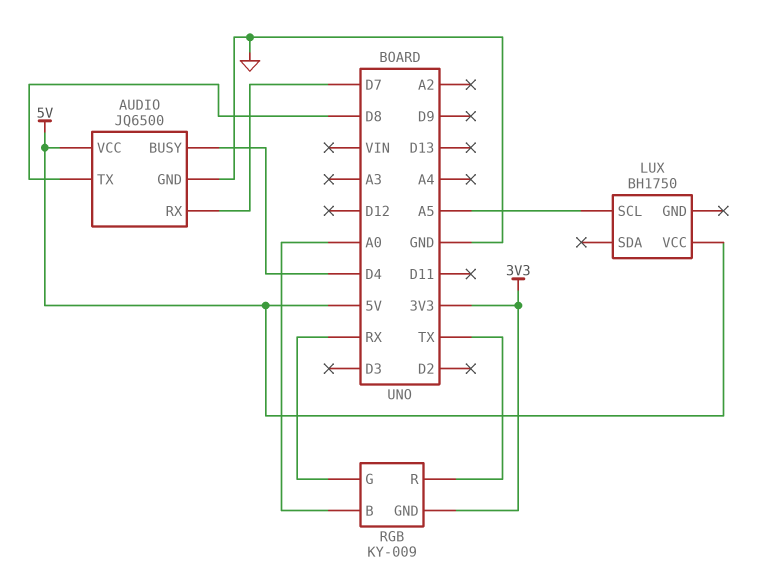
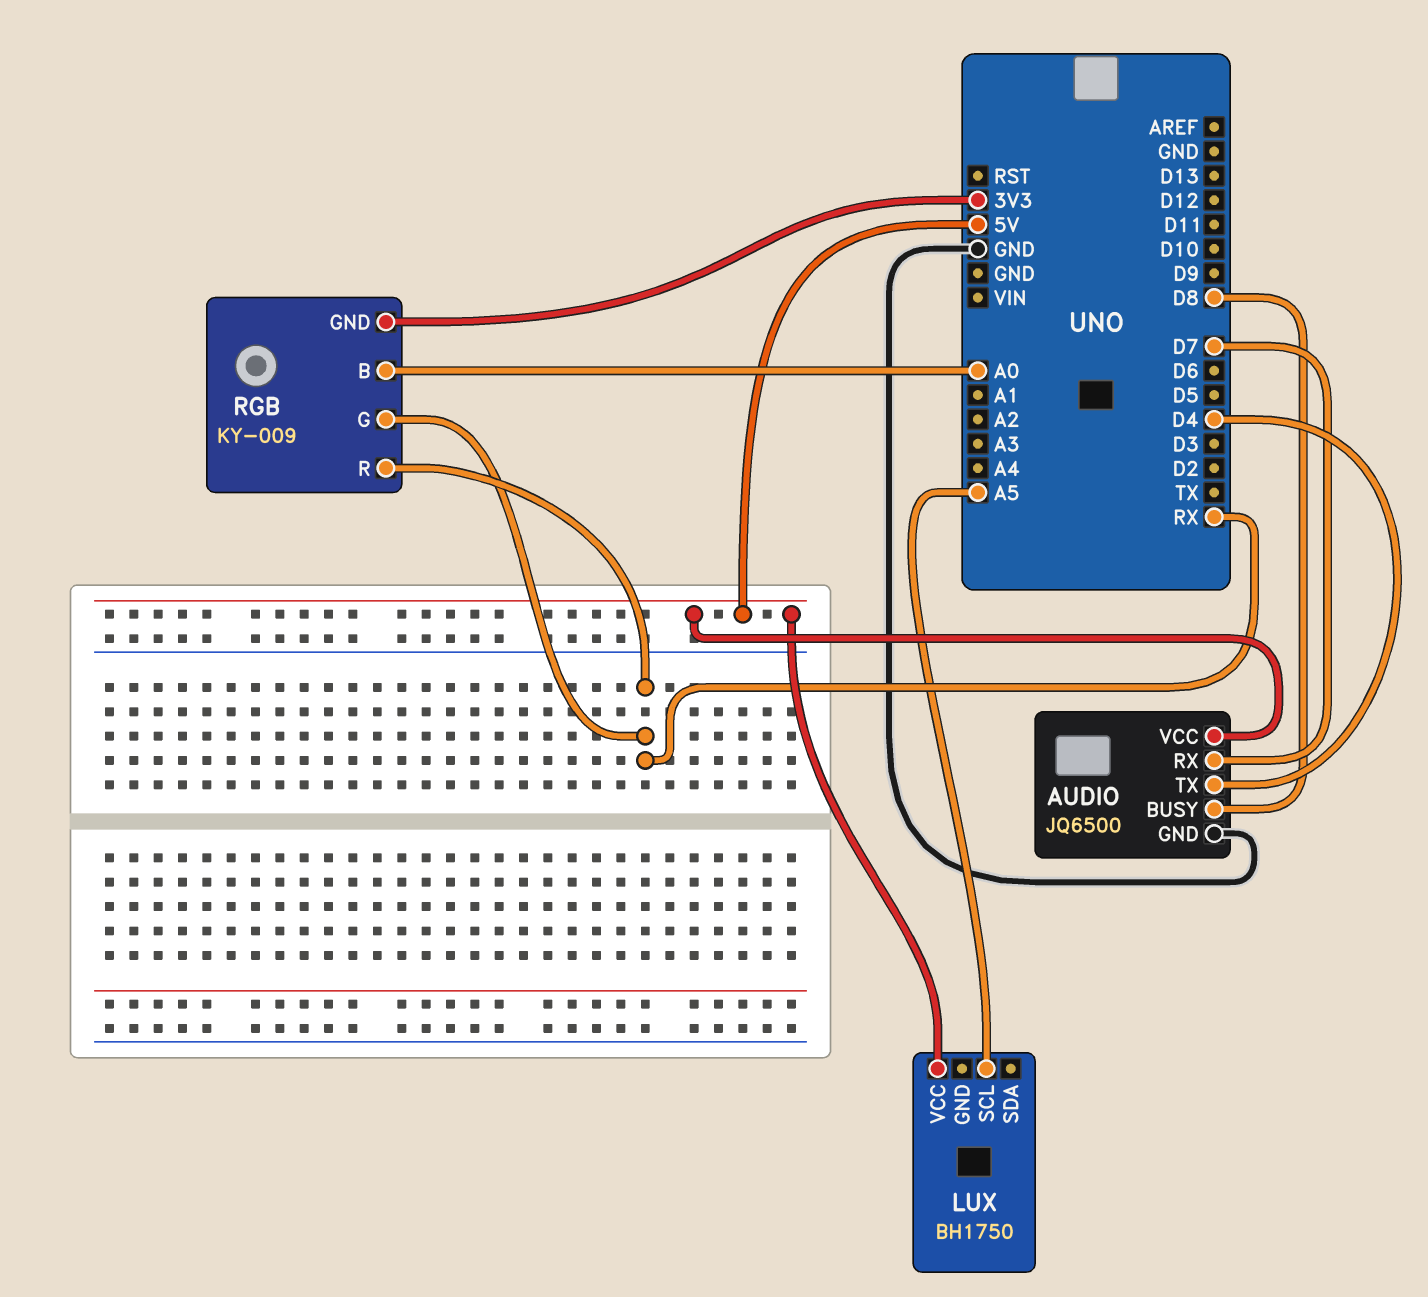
AUDIO pin BUSY: D4 -> D8
AUDIO pin TX: D8 -> D4
RGB pin R: TX -> RX

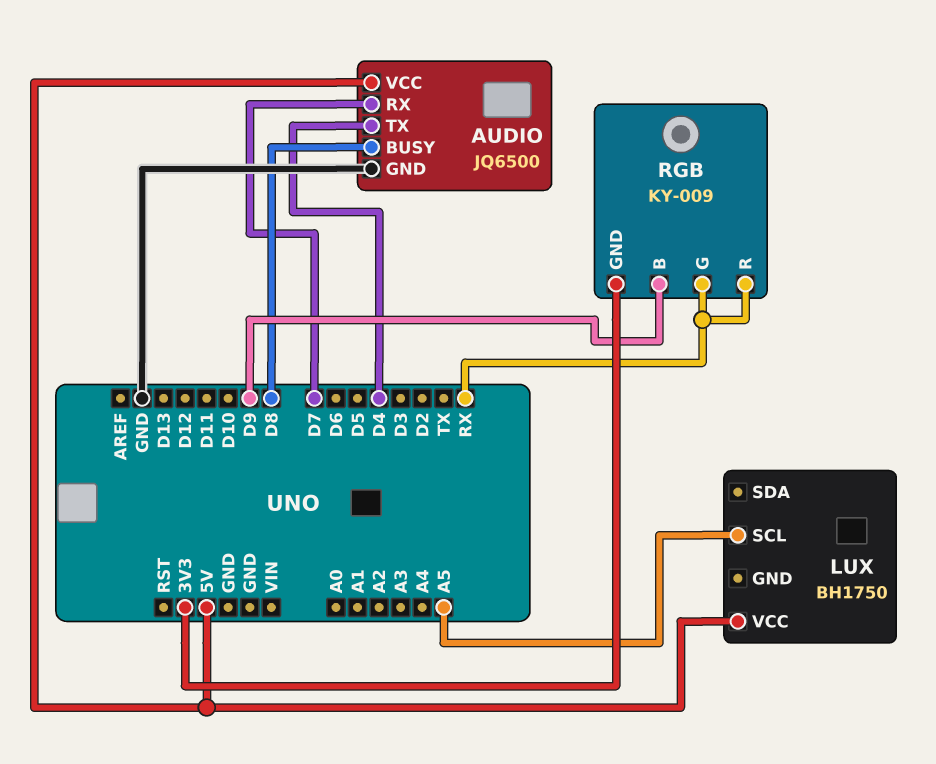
RGB pin B: A0 -> D9

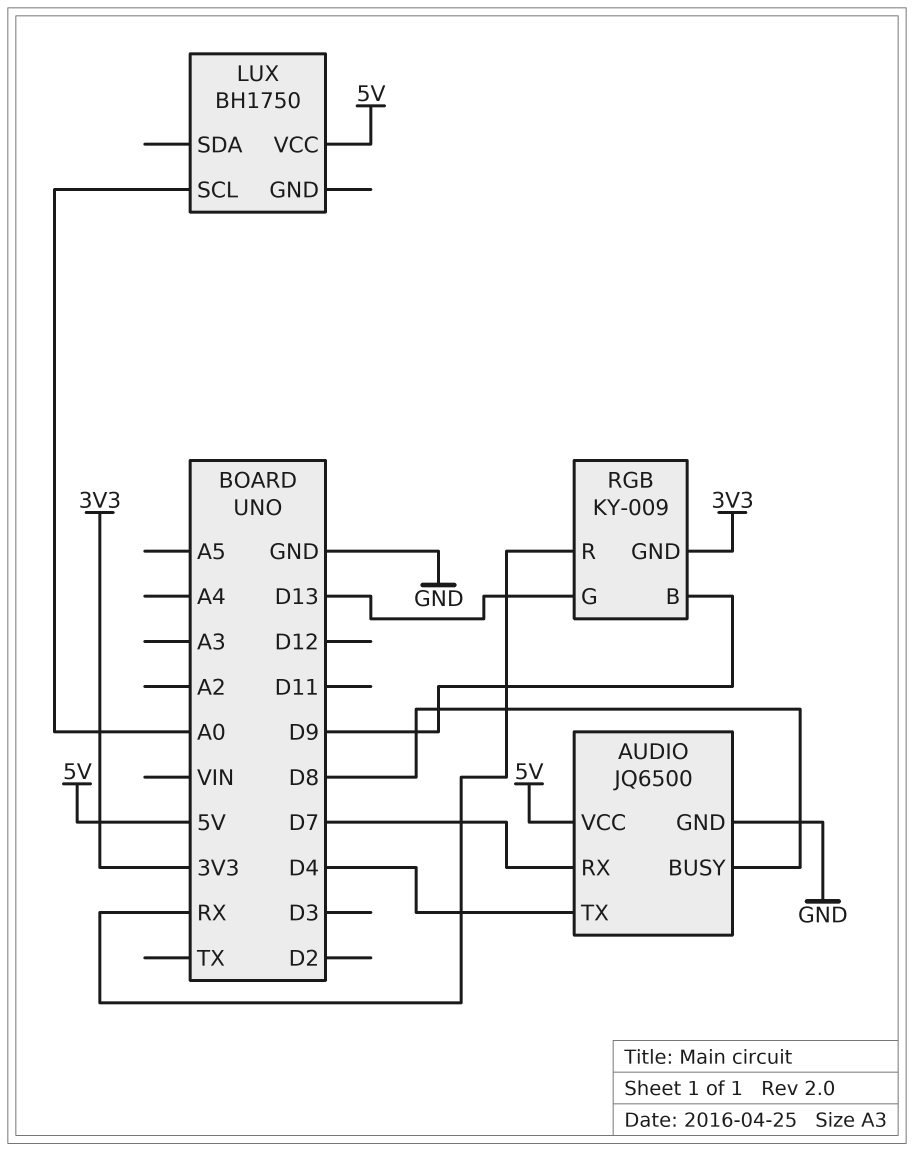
LUX pin SCL: A5 -> A0
RGB pin G: RX -> D13

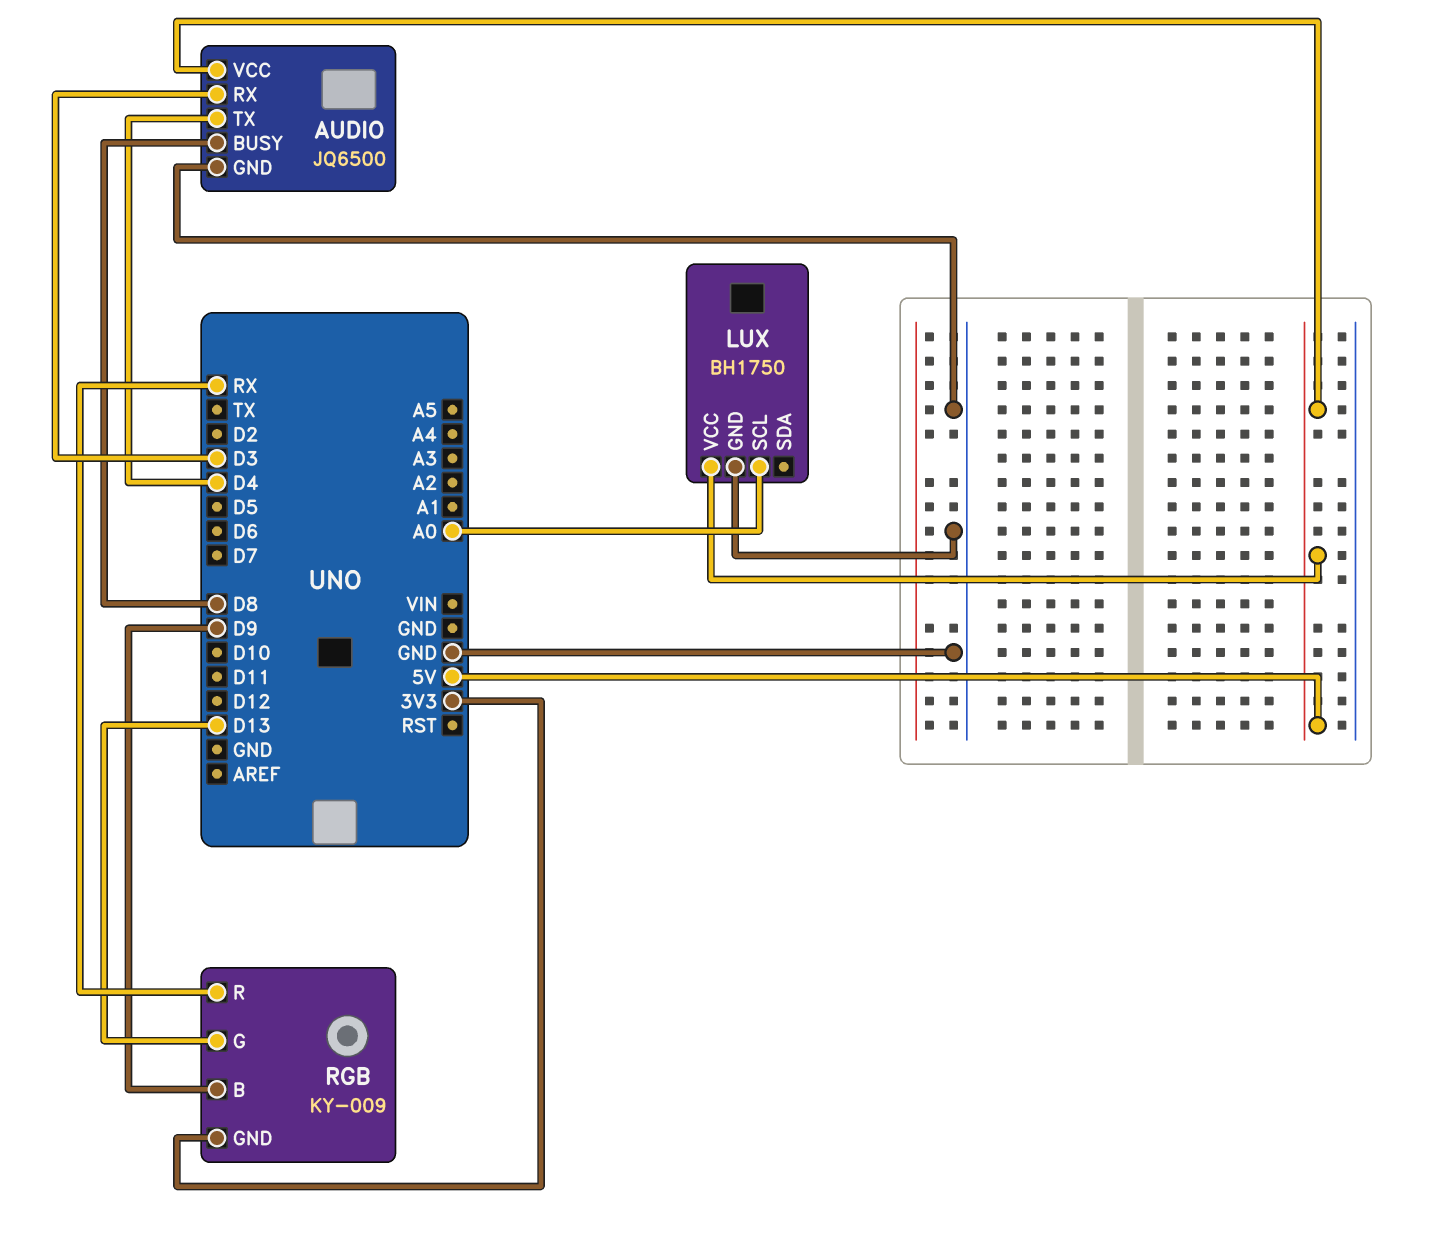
AUDIO pin RX: D7 -> D3
LUX pin GND: none -> GND

